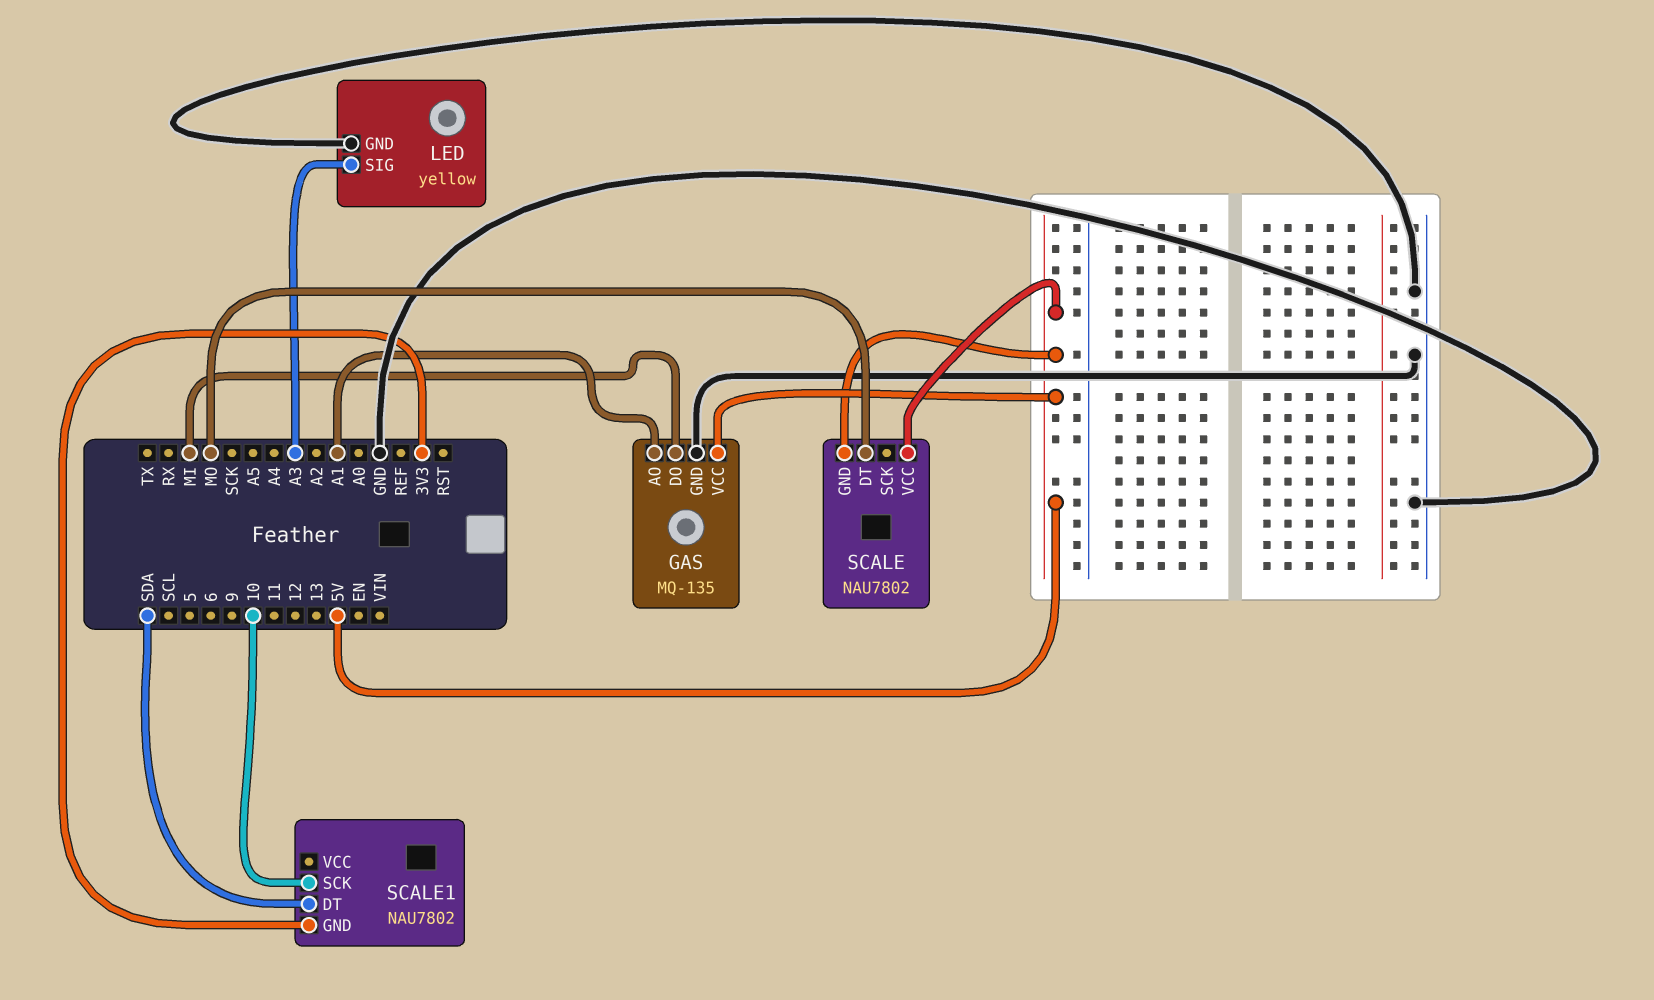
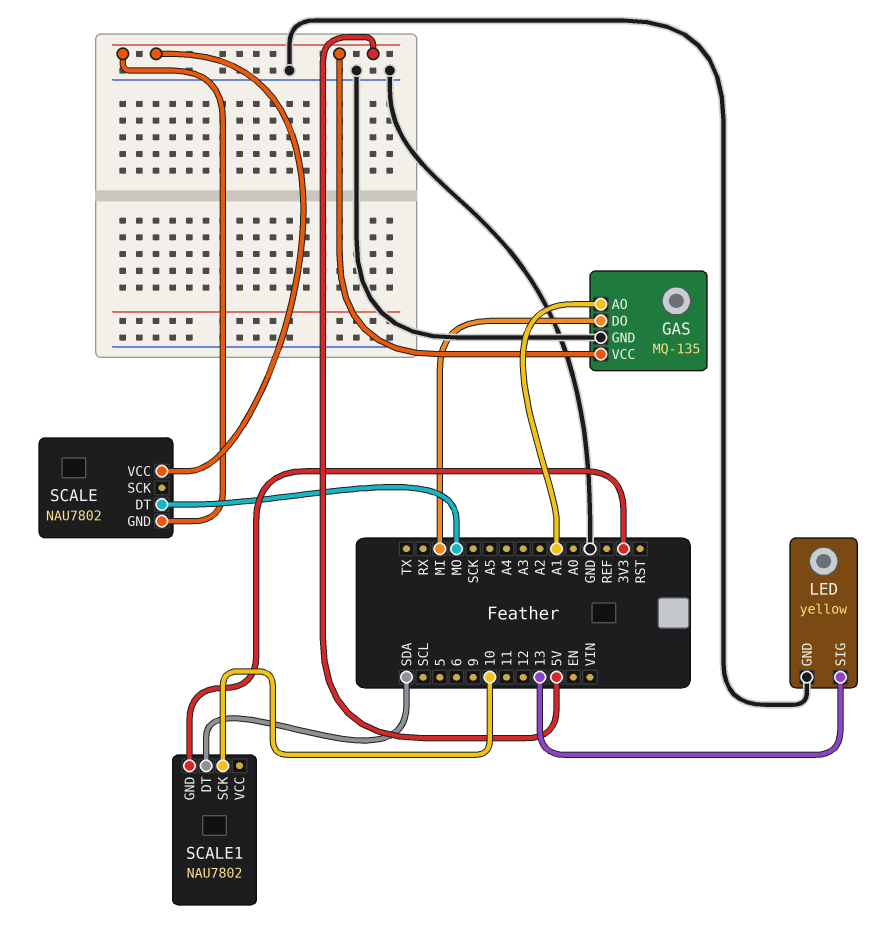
LED pin SIG: A3 -> 13

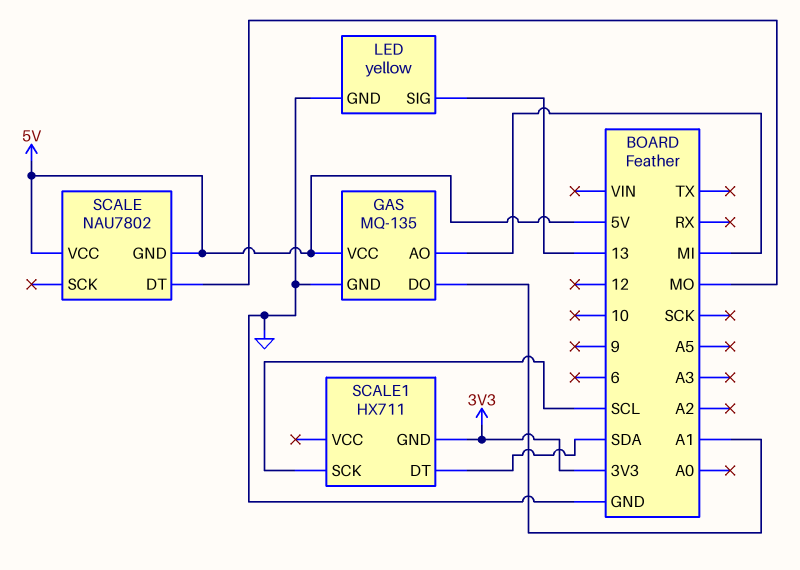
GAS pin AO: A1 -> MI
GAS pin DO: MI -> A1
SCALE1: NAU7802 -> HX711
SCALE1 pin SCK: 10 -> SCL

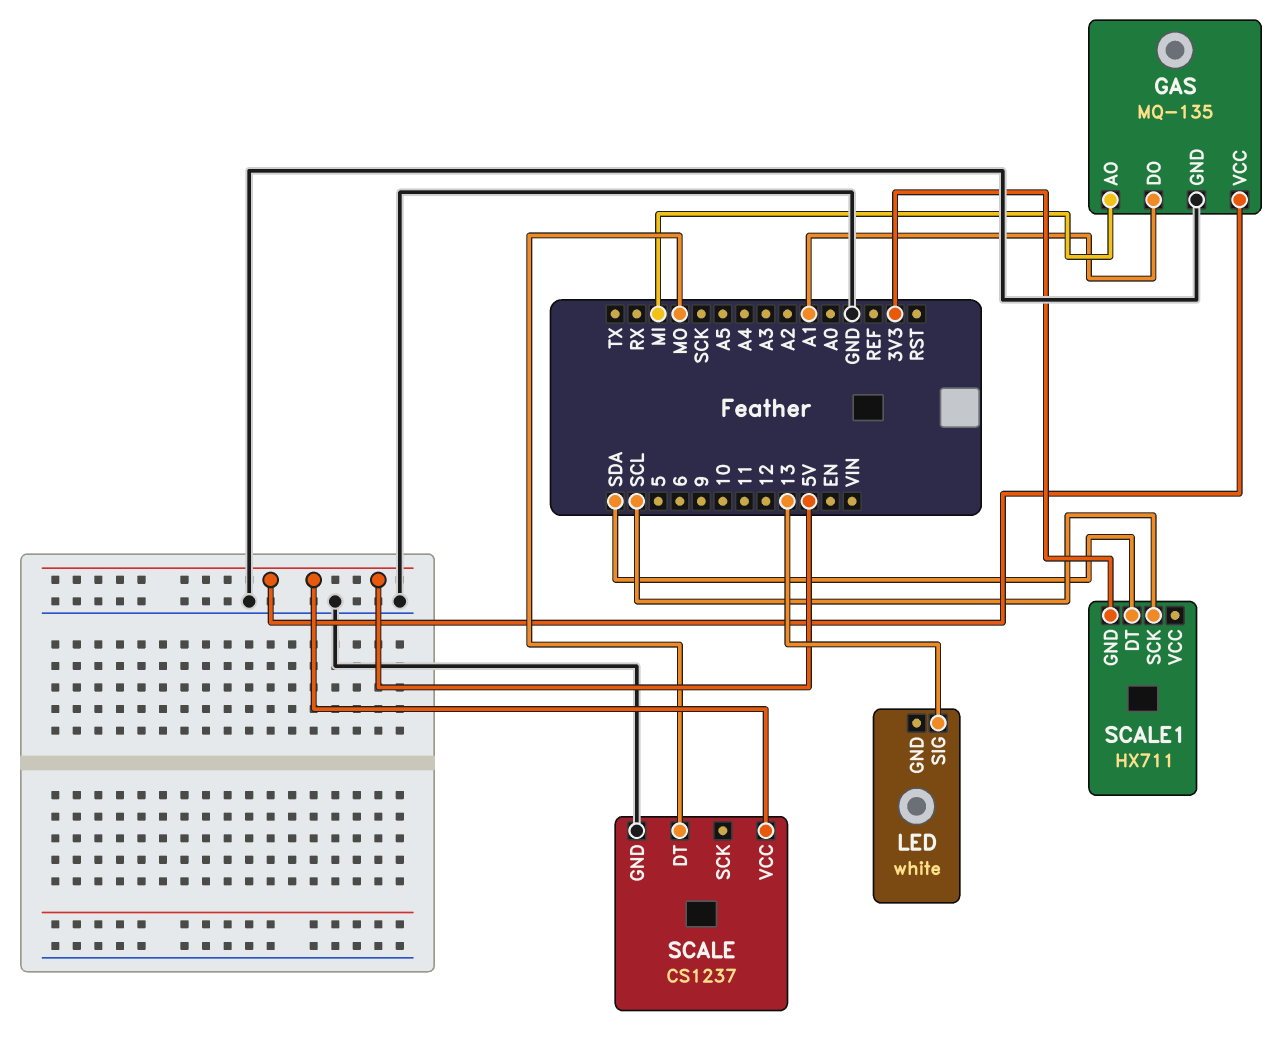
LED: yellow -> white
LED pin GND: GND -> none
SCALE: NAU7802 -> CS1237
SCALE pin GND: 5V -> GND

